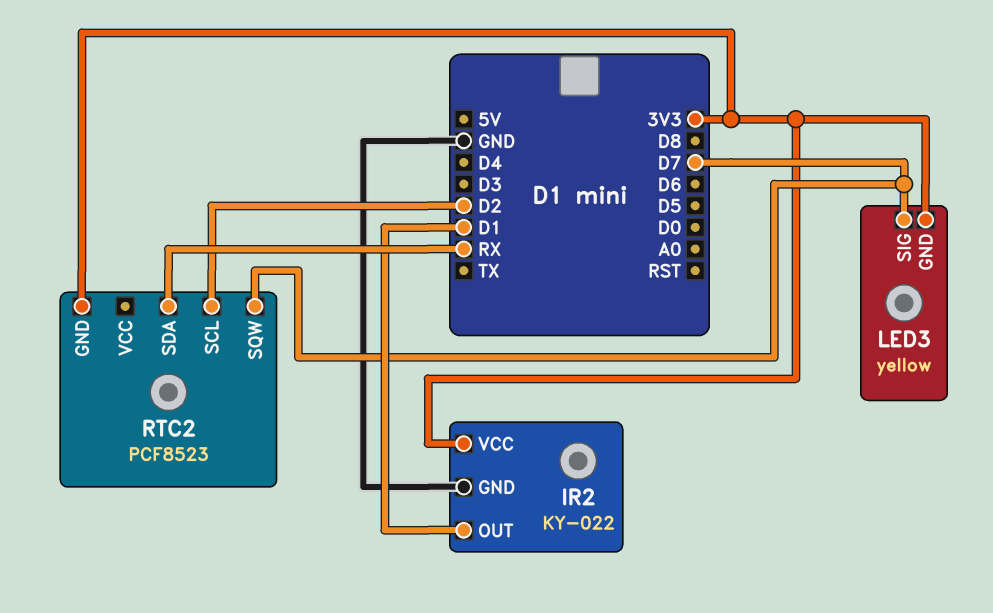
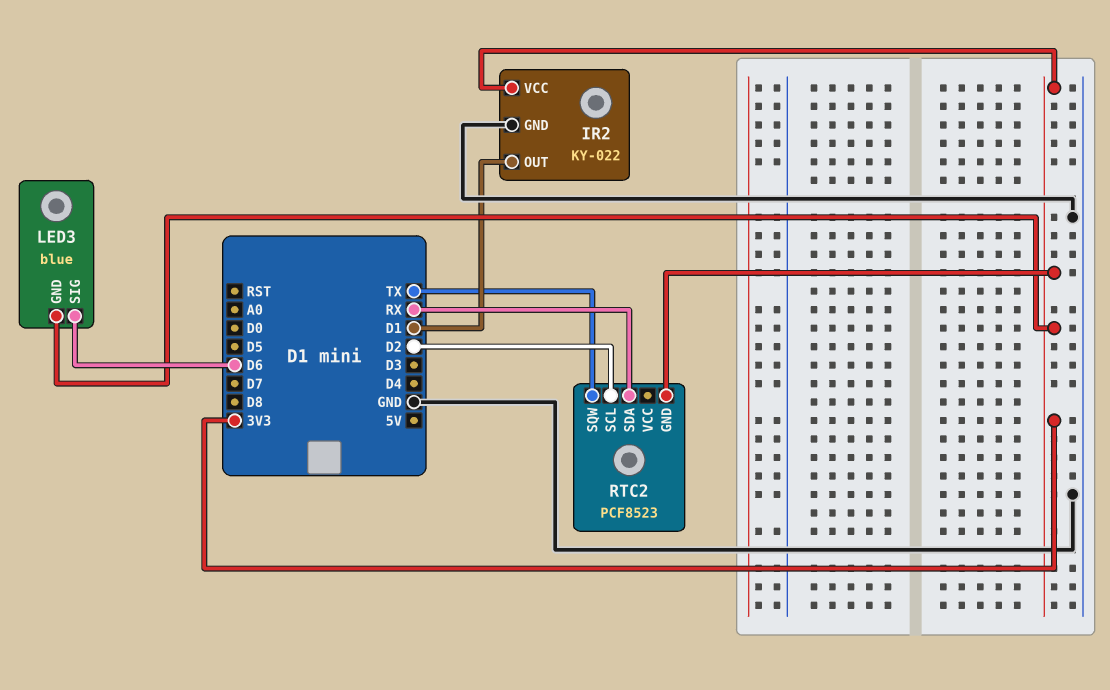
LED3: yellow -> blue
LED3 pin SIG: D7 -> D6
RTC2 pin SQW: D7 -> TX

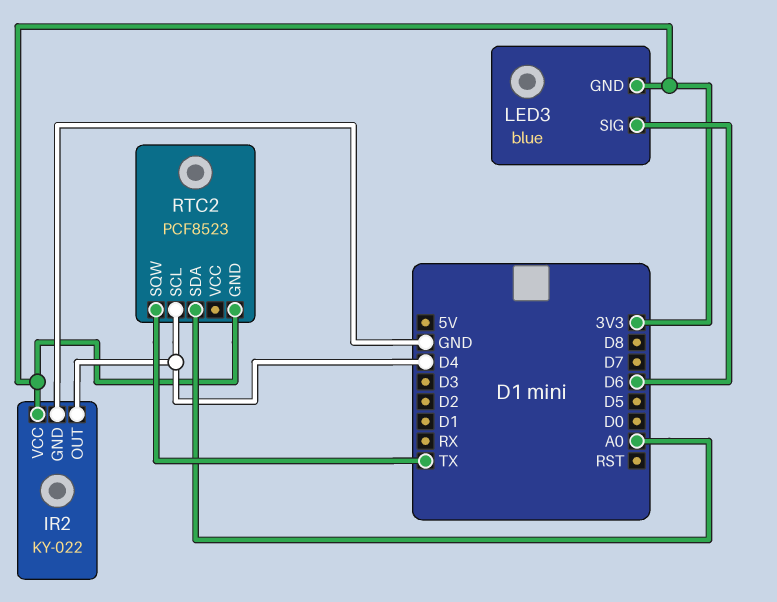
IR2 pin OUT: D1 -> D4
RTC2 pin SCL: D2 -> D4
RTC2 pin SDA: RX -> A0

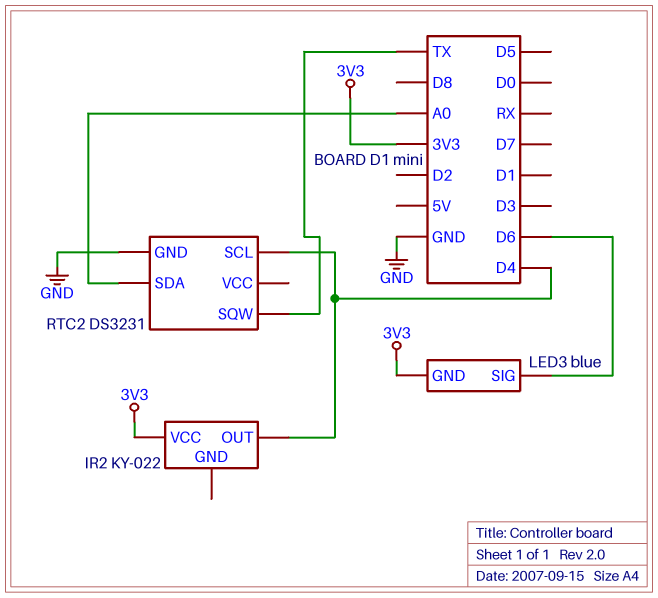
IR2 pin GND: GND -> none
RTC2: PCF8523 -> DS3231
RTC2 pin GND: 3V3 -> GND

